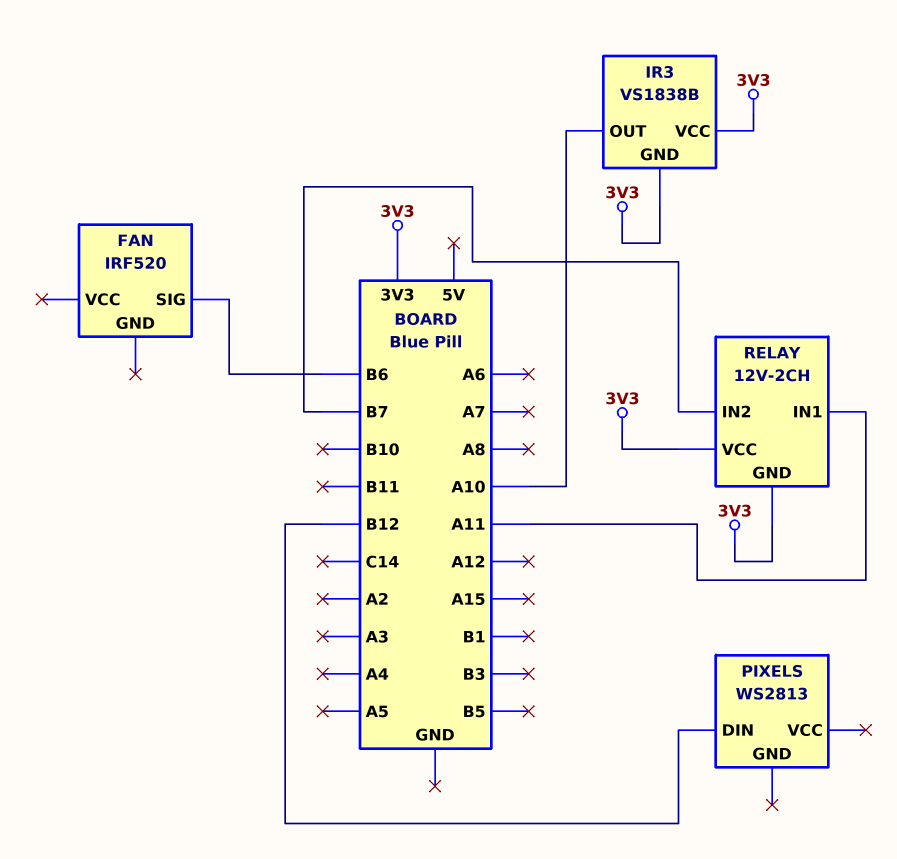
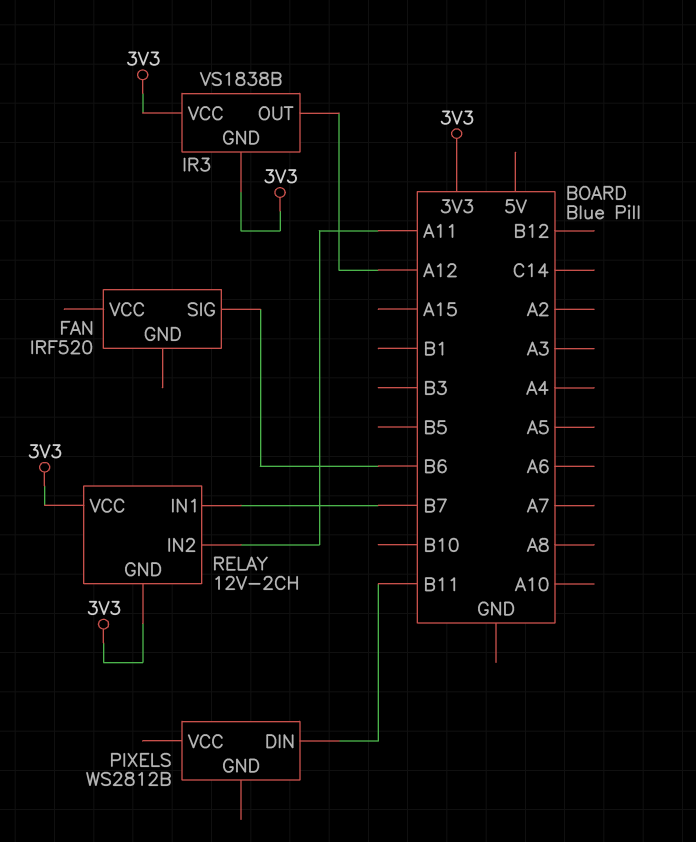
IR3 pin OUT: A10 -> A12
PIXELS: WS2813 -> WS2812B
PIXELS pin DIN: B12 -> B11
RELAY pin IN1: A11 -> B7
RELAY pin IN2: B7 -> A11

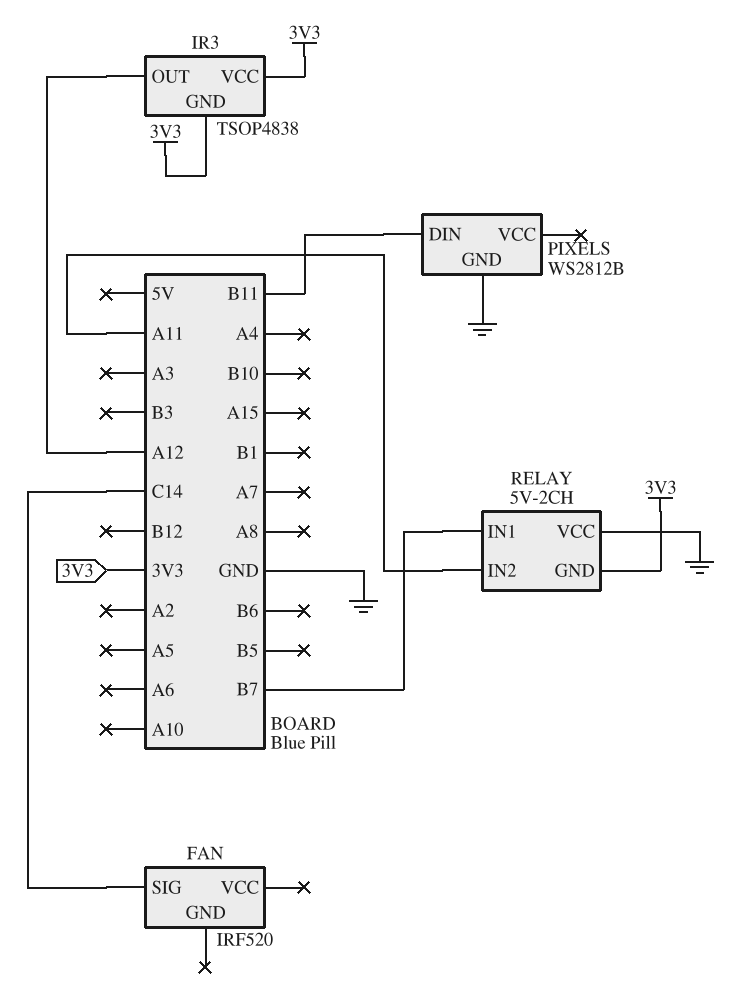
FAN pin SIG: B6 -> C14
IR3: VS1838B -> TSOP4838
PIXELS pin GND: none -> GND
RELAY: 12V-2CH -> 5V-2CH
RELAY pin VCC: 3V3 -> GND

